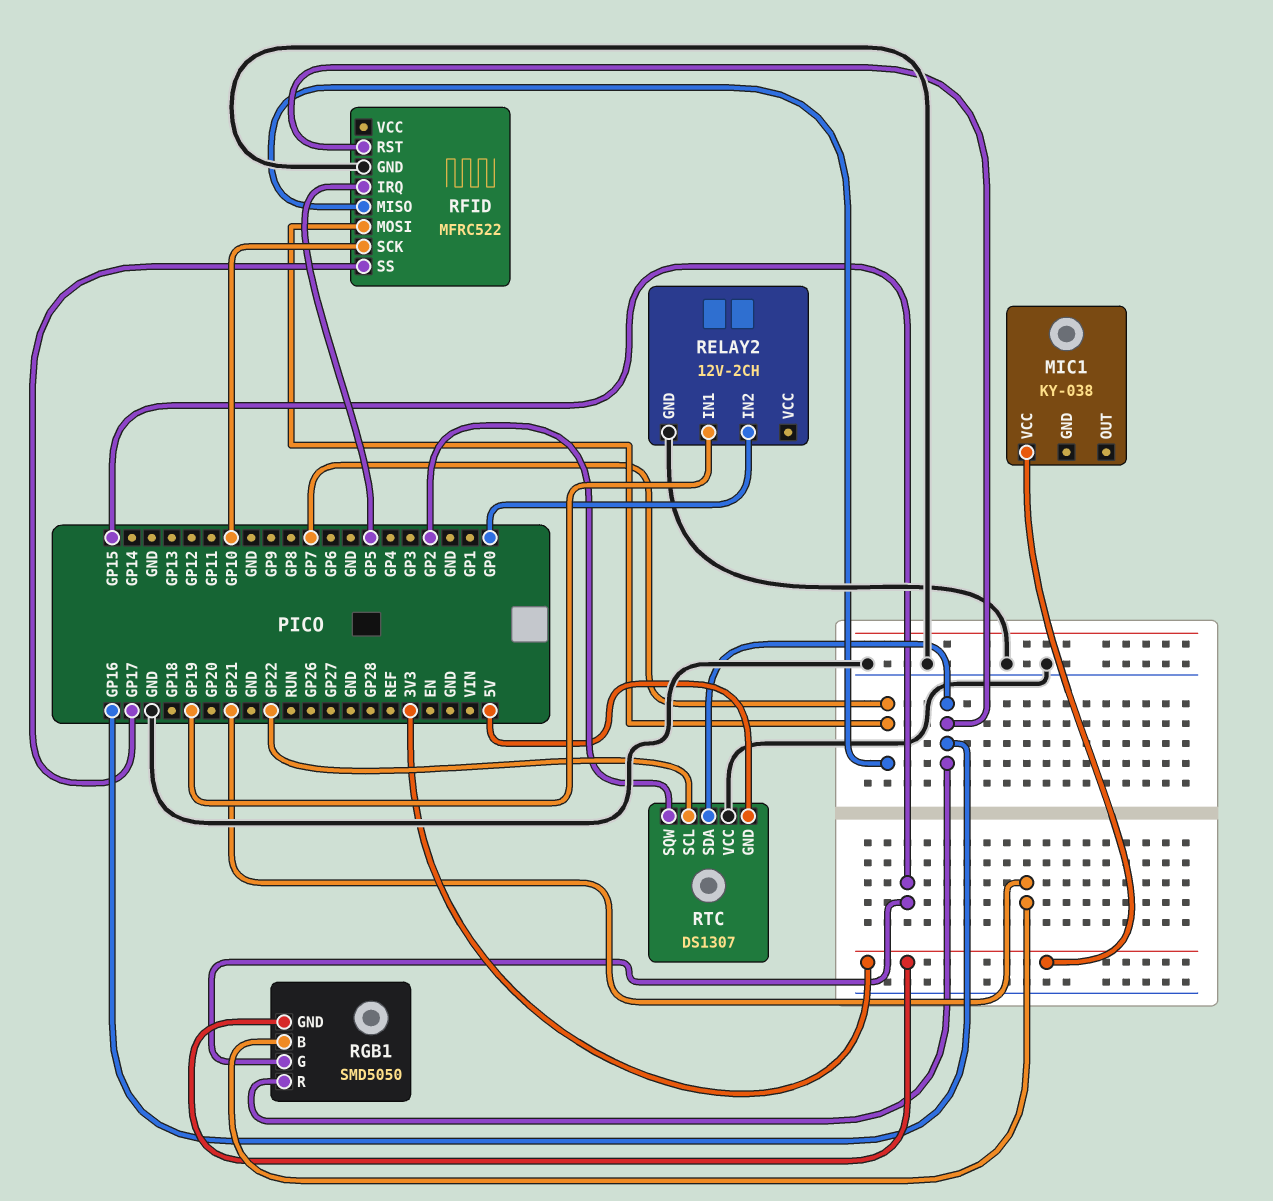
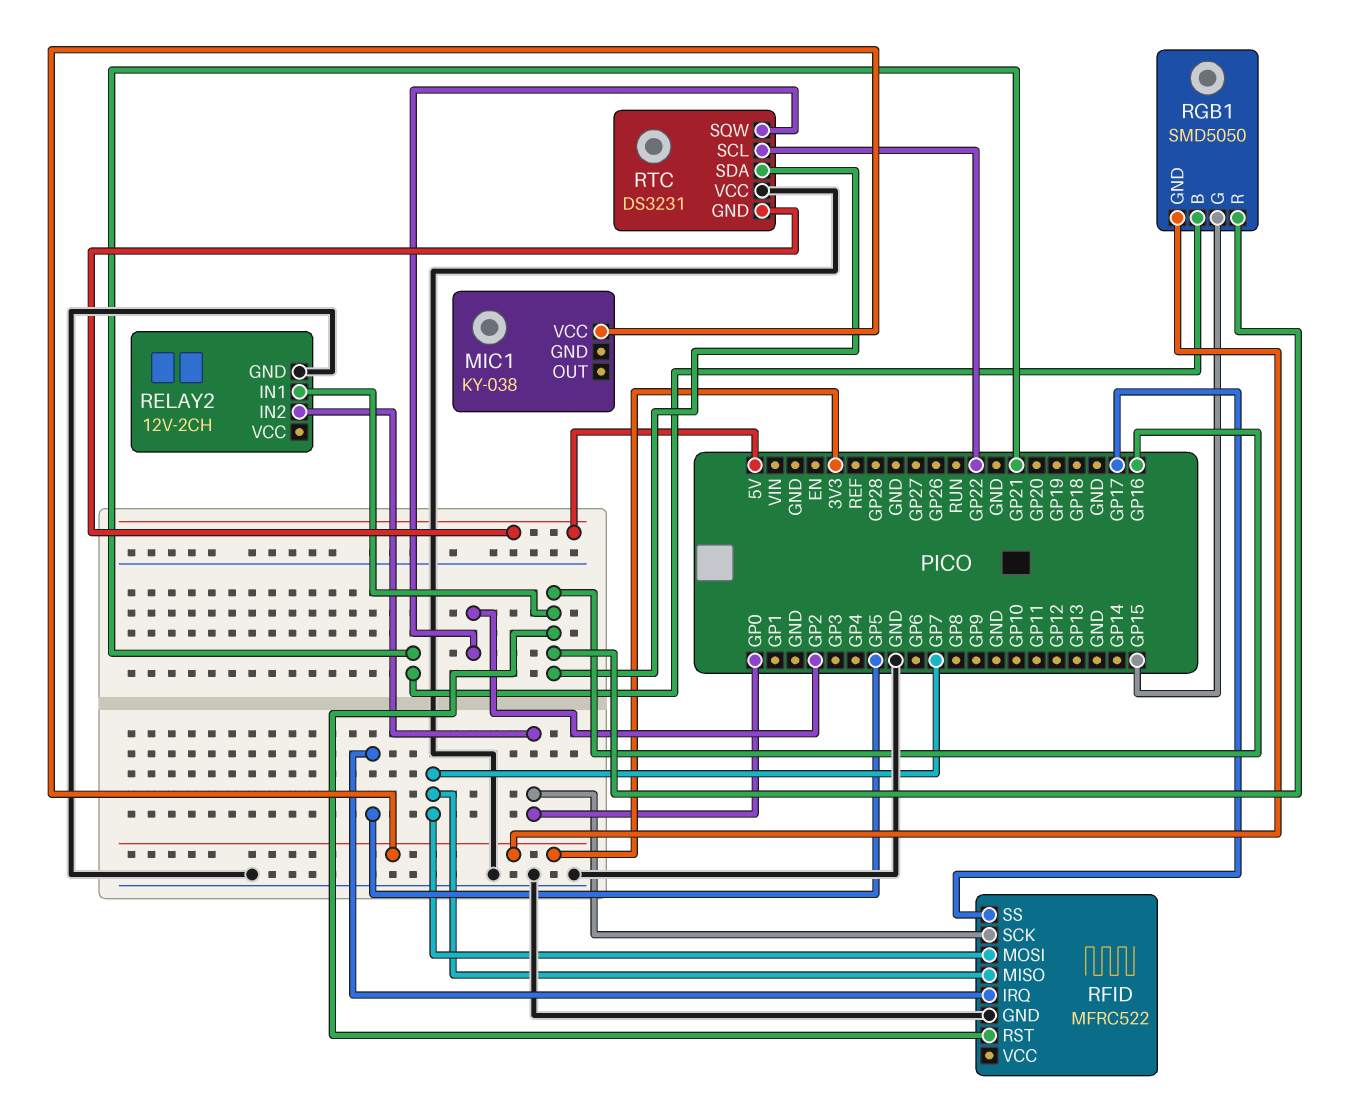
RELAY2 pin IN1: GP19 -> GP16
RFID pin SCK: GP10 -> GP0
RTC: DS1307 -> DS3231

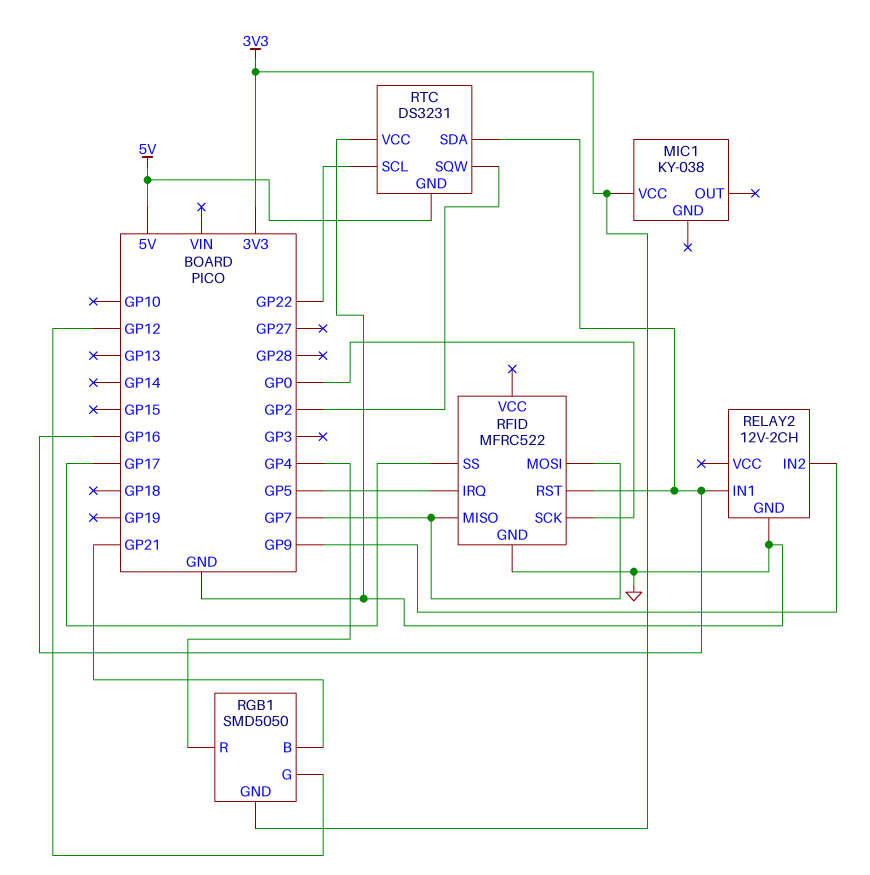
RELAY2 pin IN2: GP0 -> GP9
RGB1 pin G: GP15 -> GP12
RGB1 pin R: GP16 -> GP4

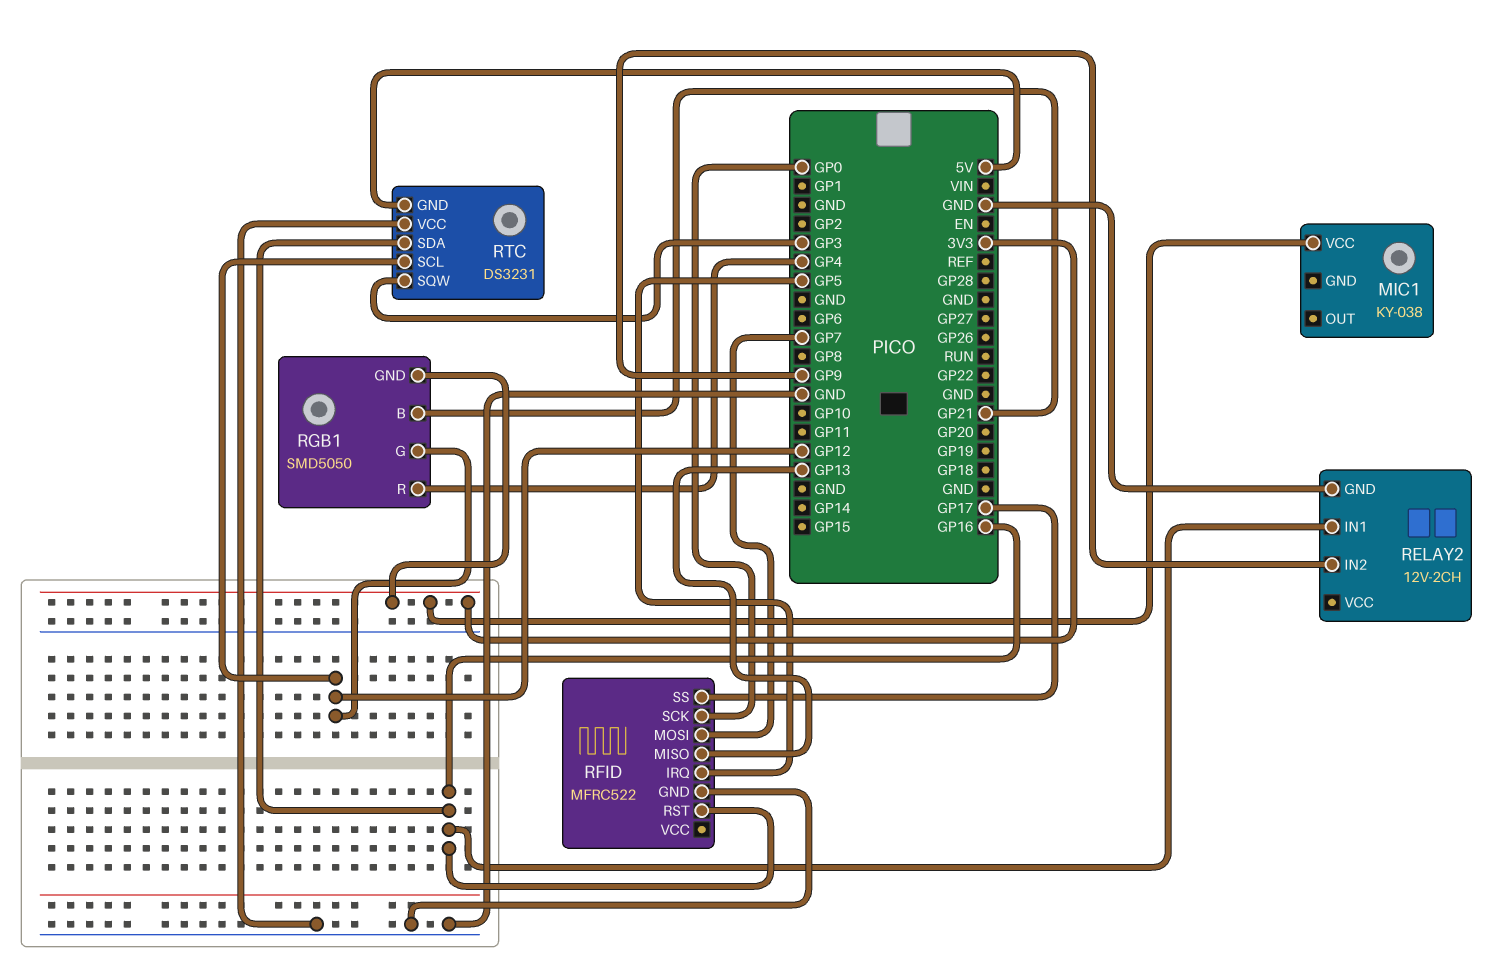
RFID pin MISO: GP7 -> GP13
RTC pin SCL: GP22 -> GP12
RTC pin SQW: GP2 -> GP3

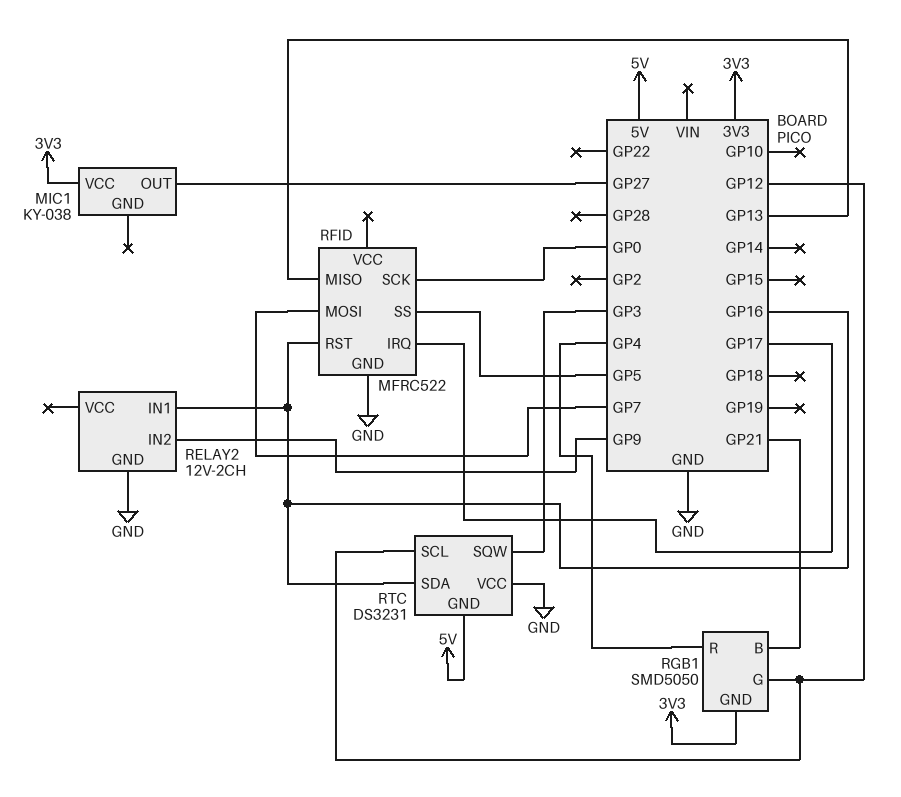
MIC1 pin OUT: none -> GP27
RFID pin IRQ: GP5 -> GP17
RFID pin SS: GP17 -> GP5

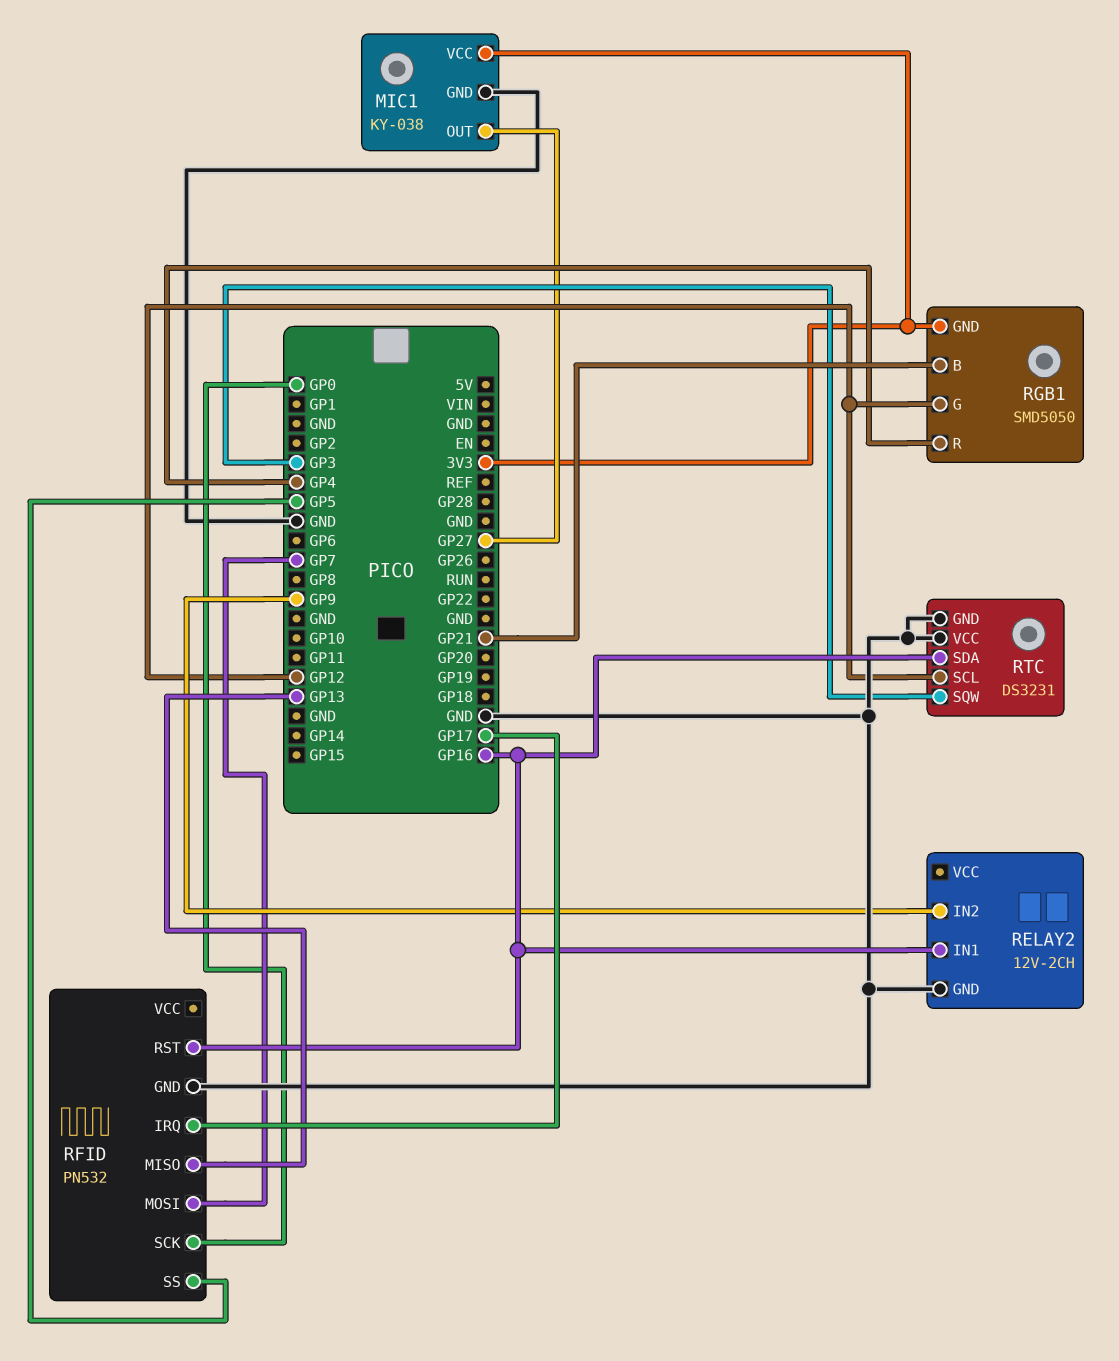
MIC1 pin GND: none -> GND
RFID: MFRC522 -> PN532
RTC pin GND: 5V -> GND

